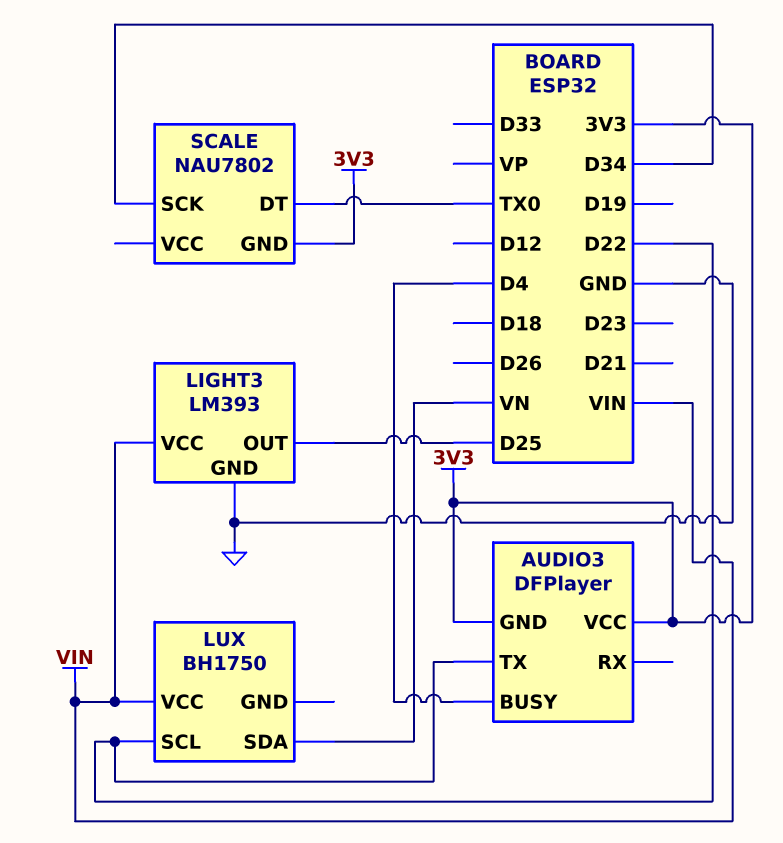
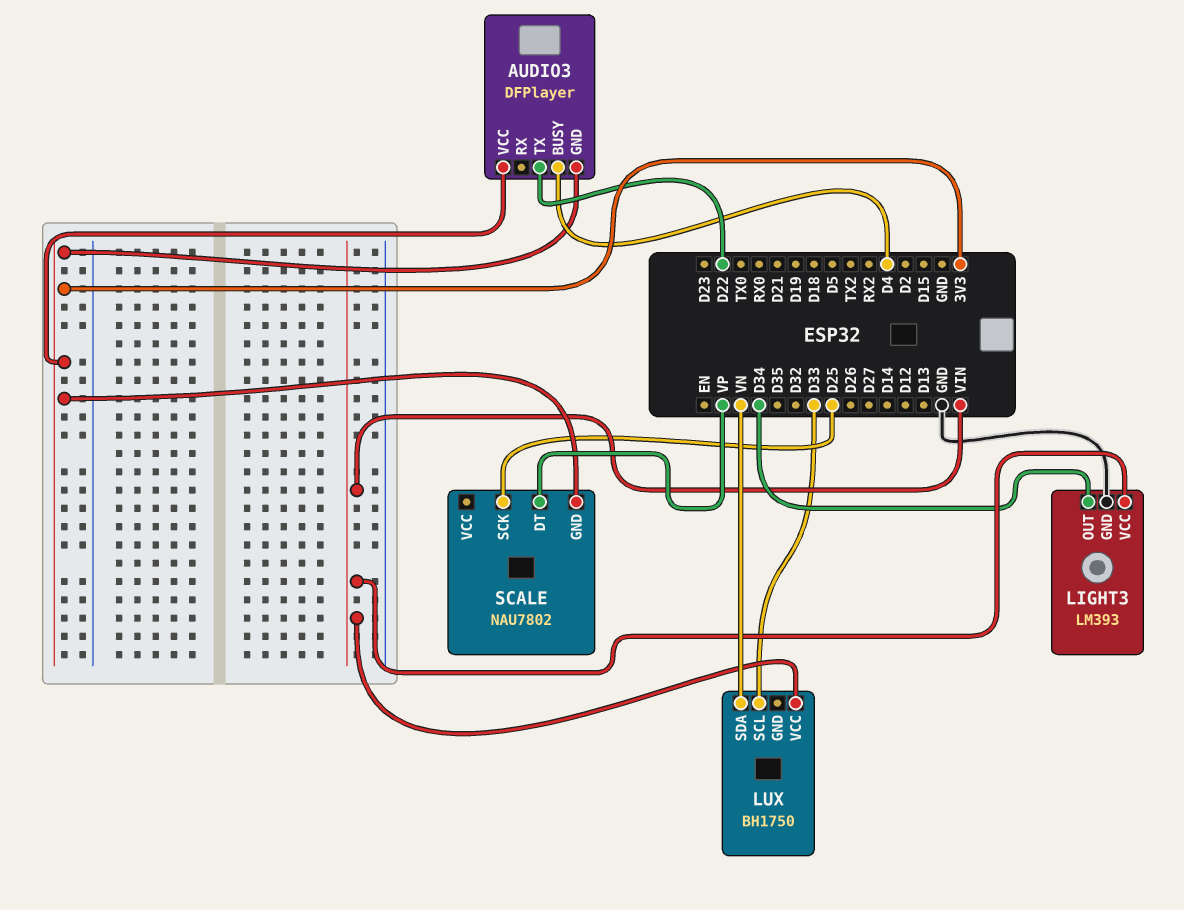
LIGHT3 pin OUT: D25 -> D34
LUX pin SCL: D22 -> D33
SCALE pin DT: TX0 -> VP
SCALE pin SCK: D34 -> D25

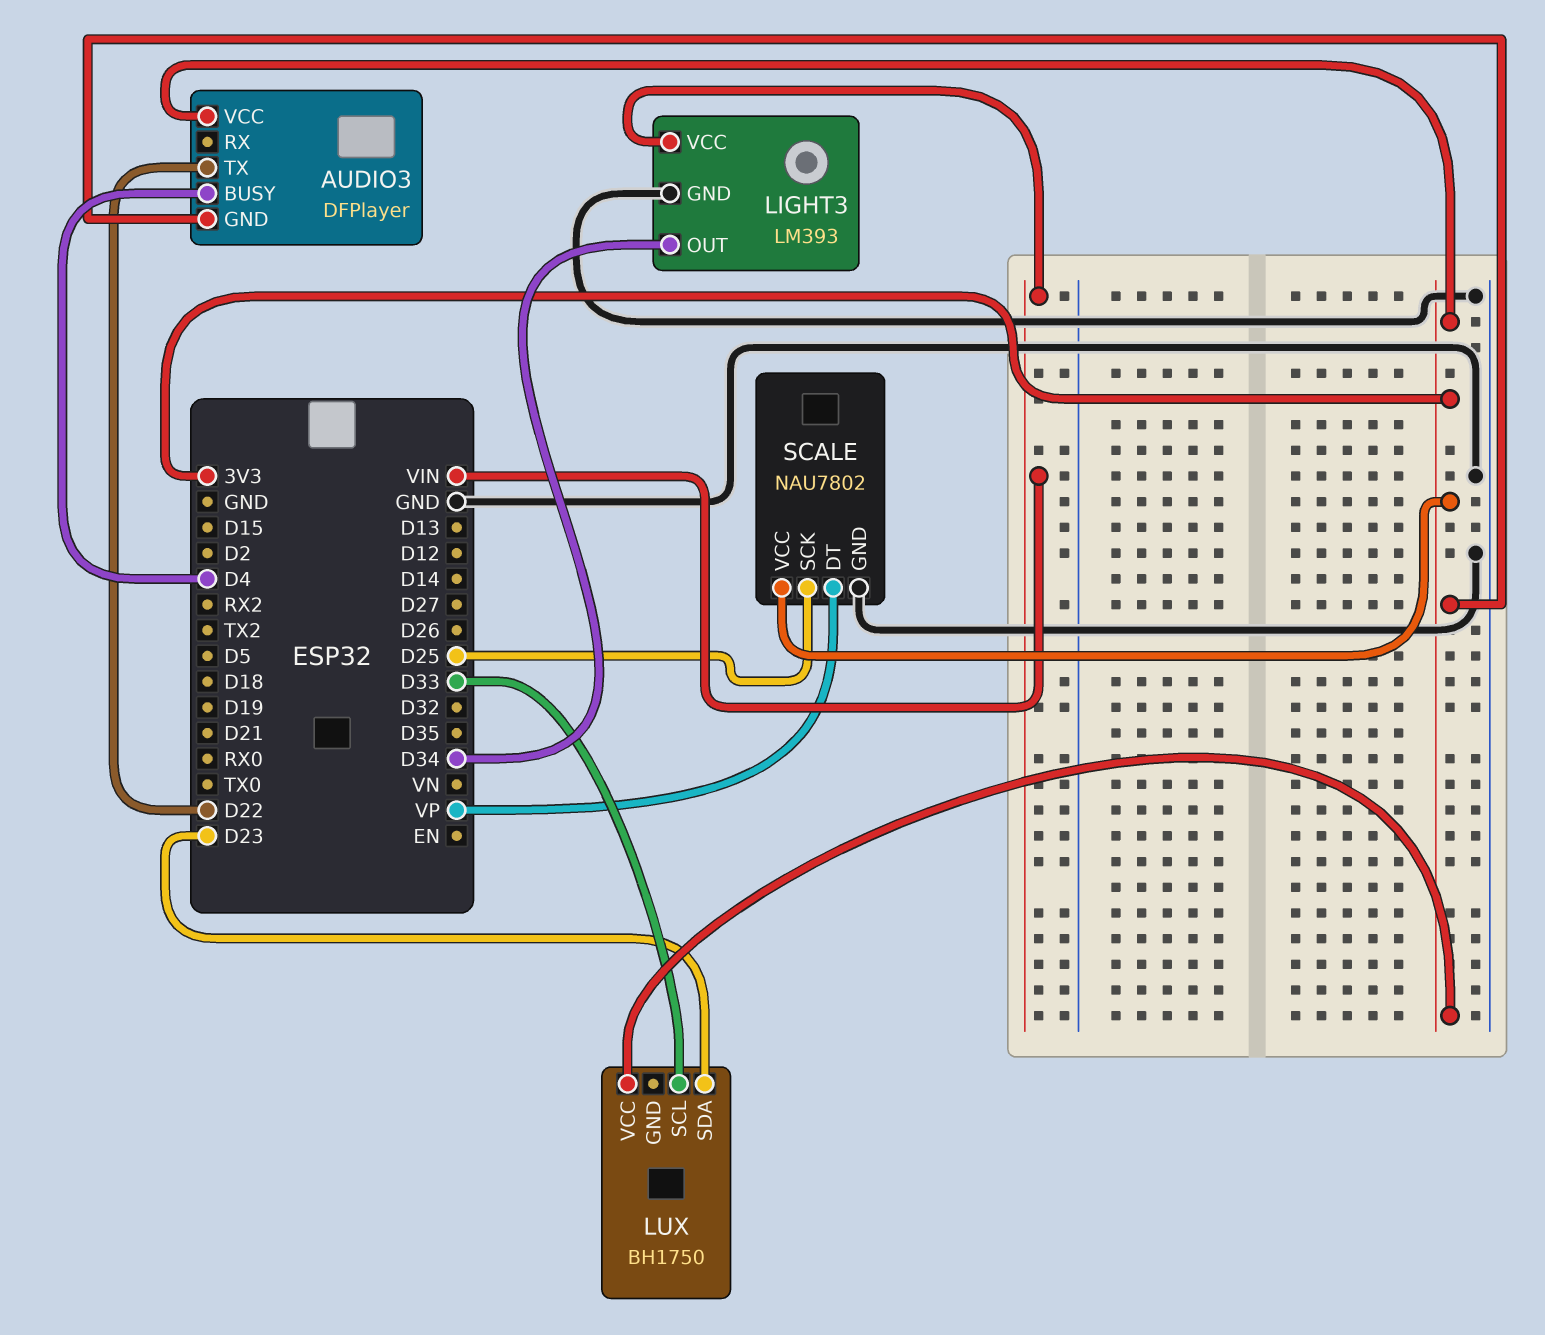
LUX pin SDA: VN -> D23
LUX pin VCC: VIN -> 3V3
SCALE pin GND: 3V3 -> GND
SCALE pin VCC: none -> 3V3

